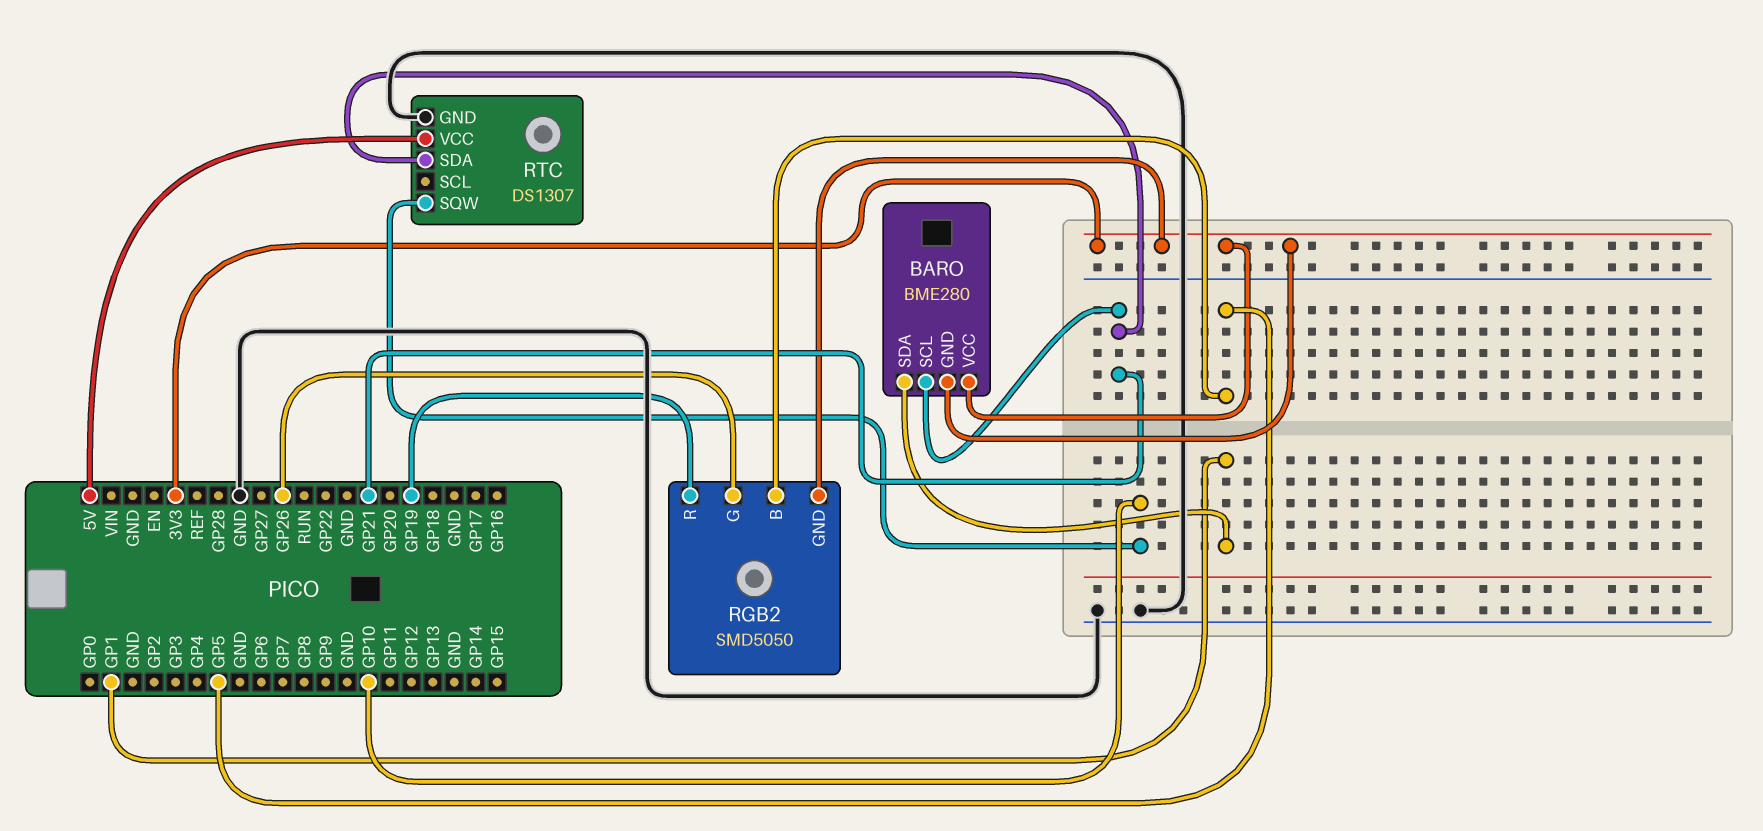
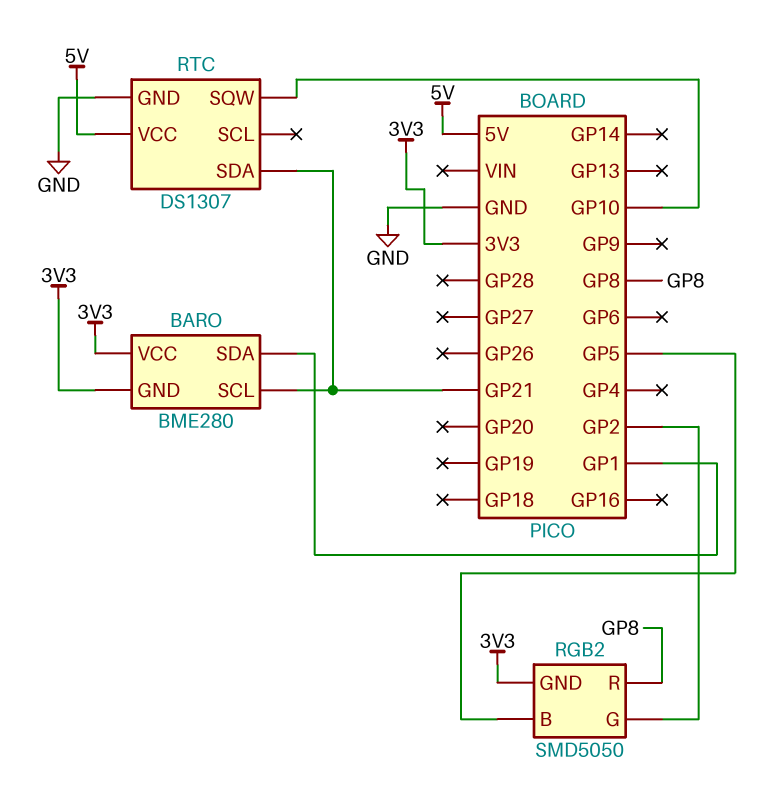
RGB2 pin G: GP26 -> GP2
RGB2 pin R: GP19 -> GP8

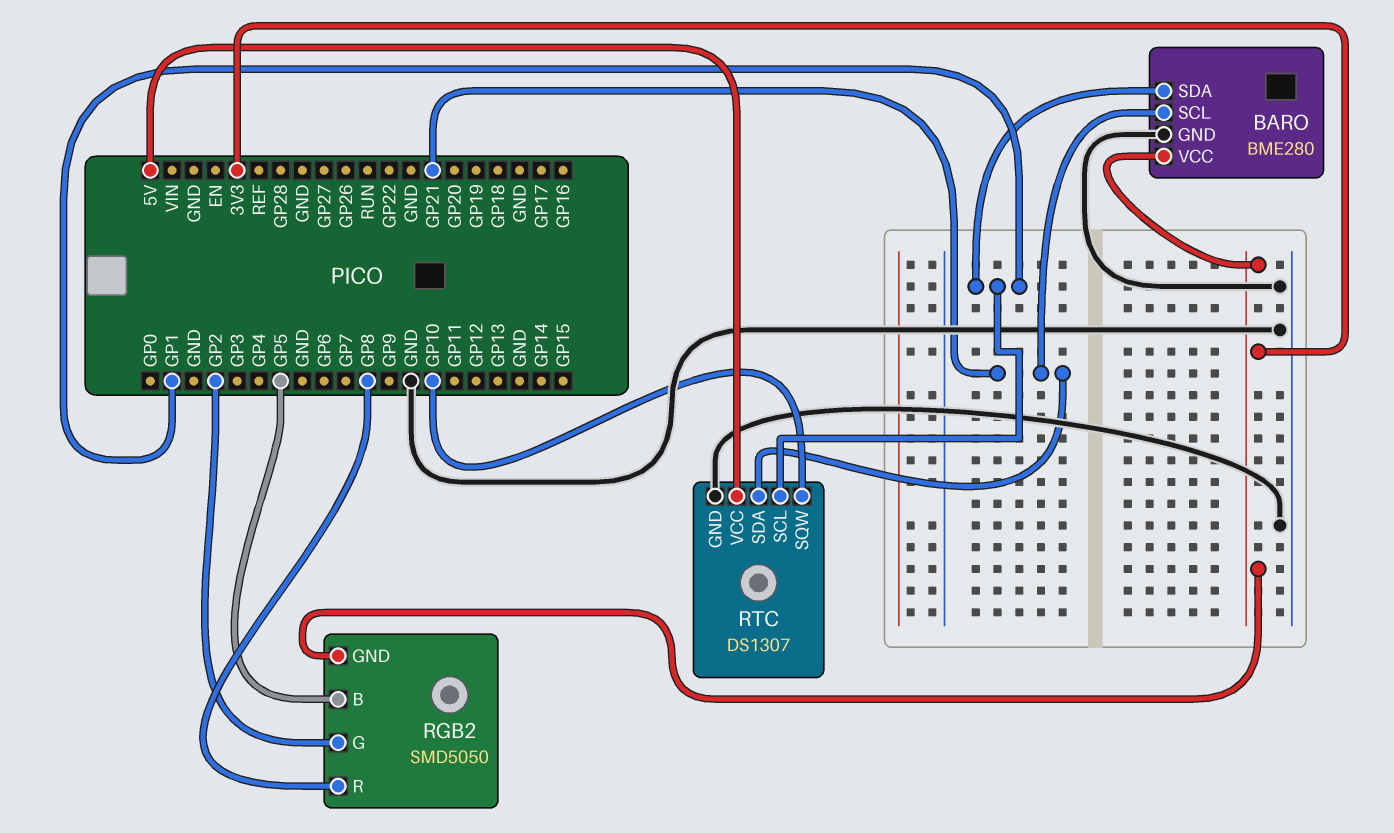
BARO pin GND: 3V3 -> GND
RTC pin SCL: none -> GP1

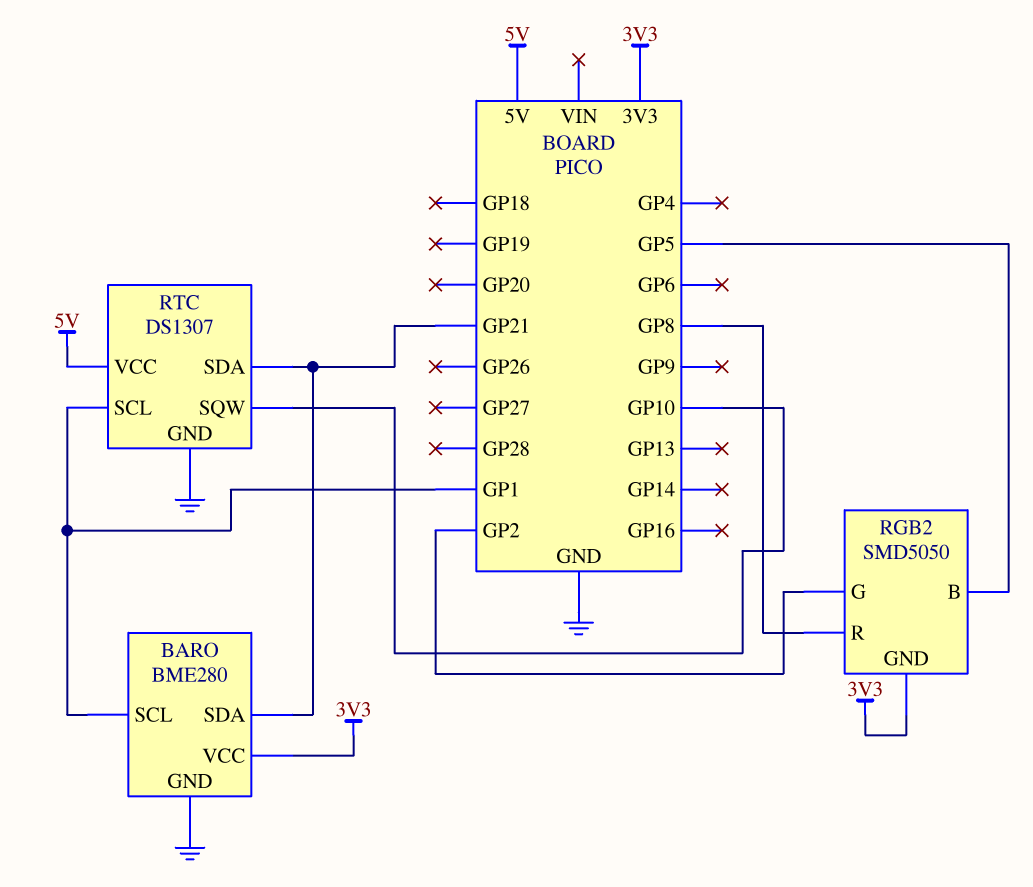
BARO pin SCL: GP21 -> GP1
BARO pin SDA: GP1 -> GP21

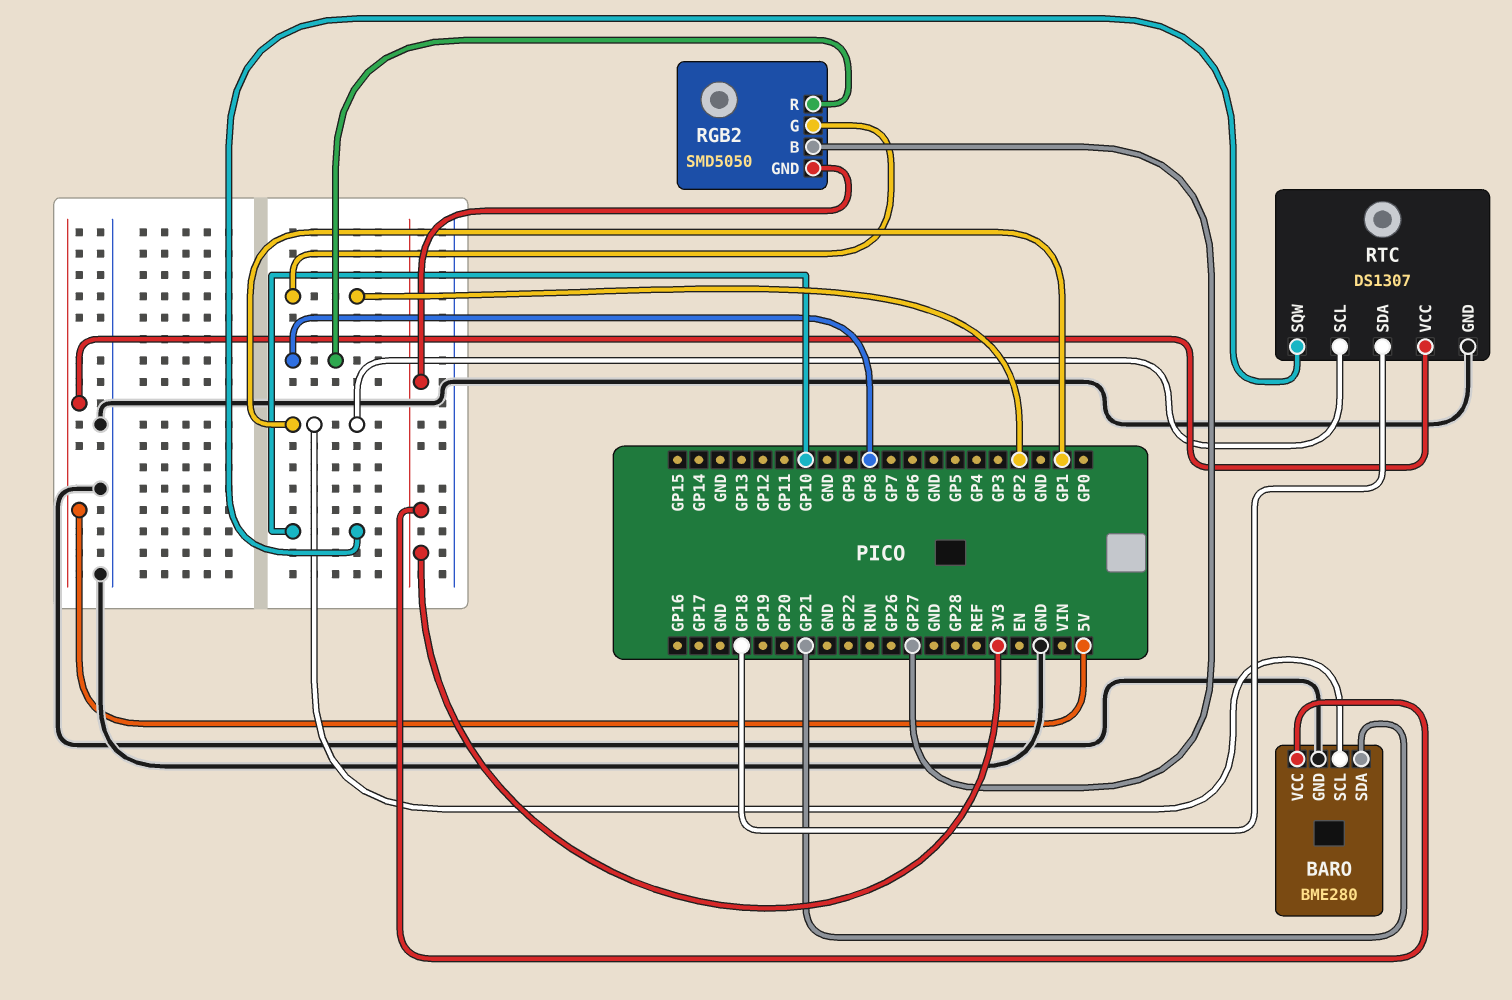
RGB2 pin B: GP5 -> GP27
RTC pin SDA: GP21 -> GP18

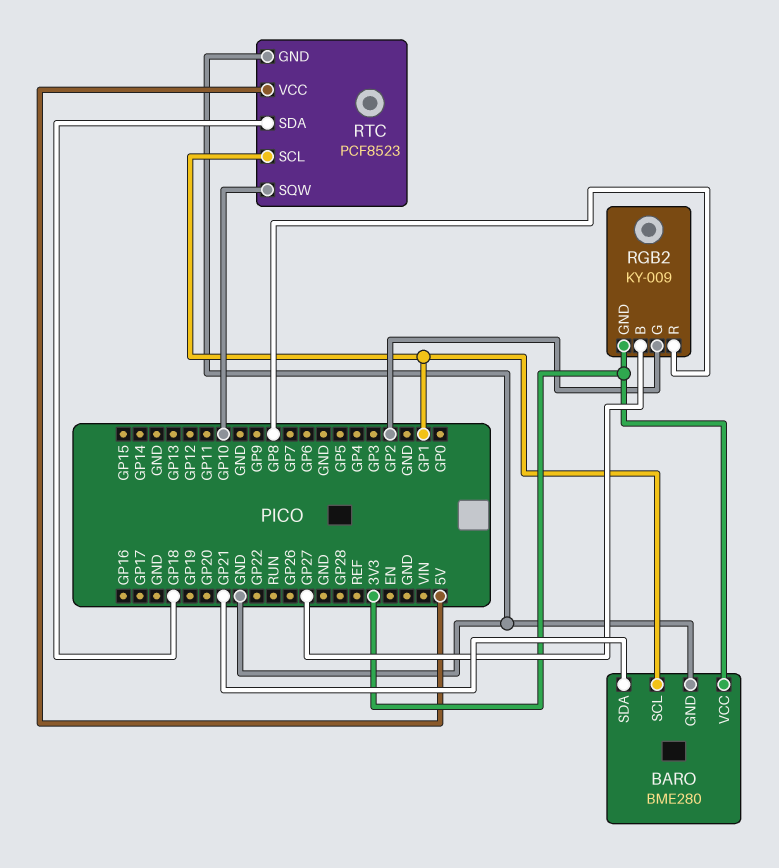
RGB2: SMD5050 -> KY-009
RTC: DS1307 -> PCF8523

